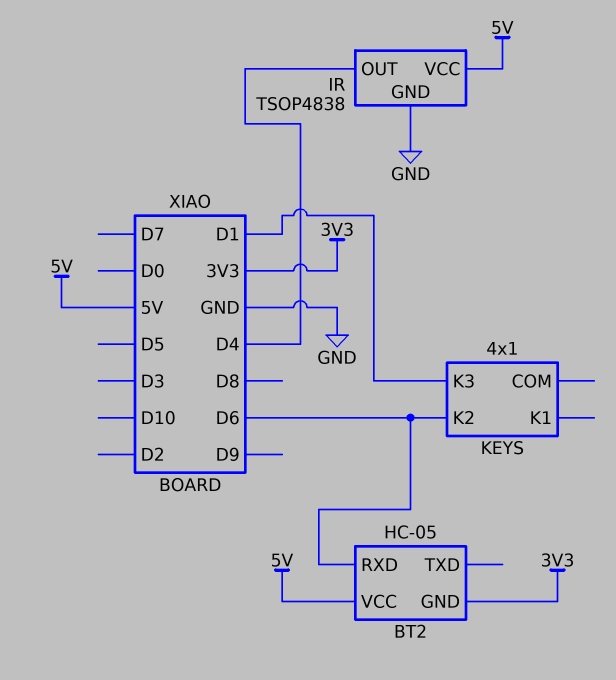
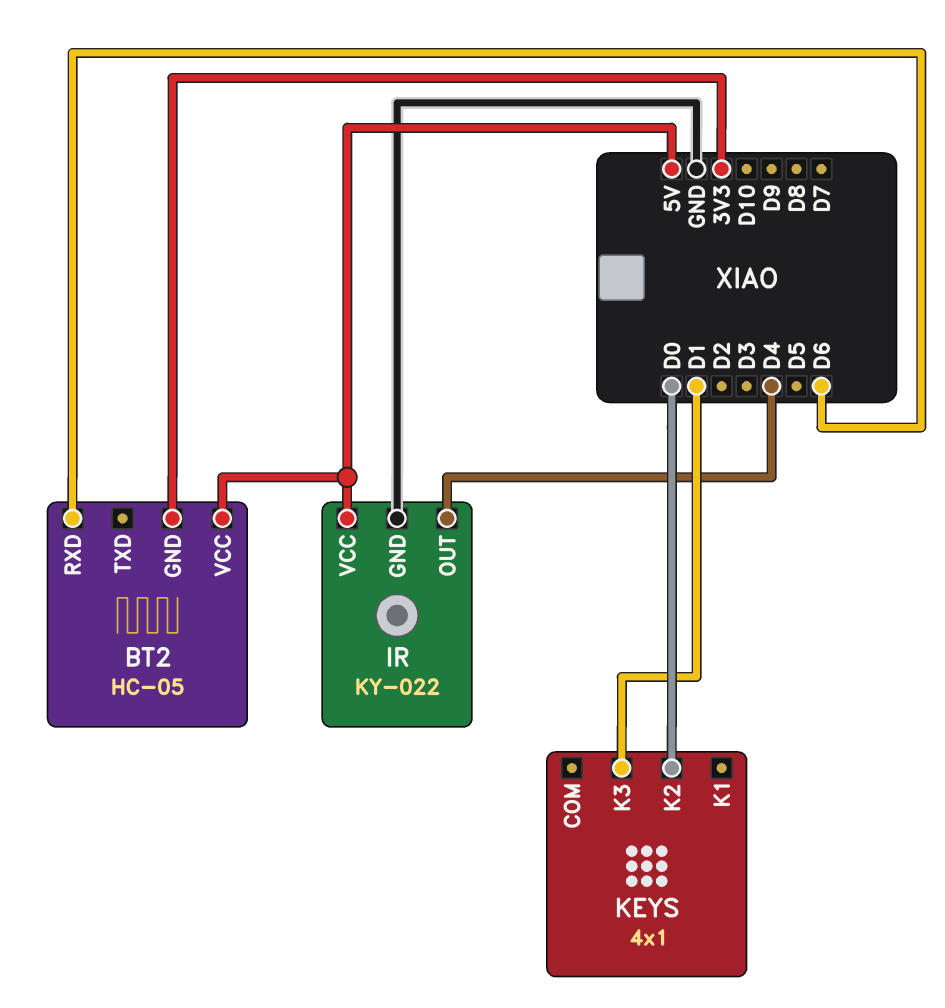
IR: TSOP4838 -> KY-022
KEYS pin K2: D6 -> D0

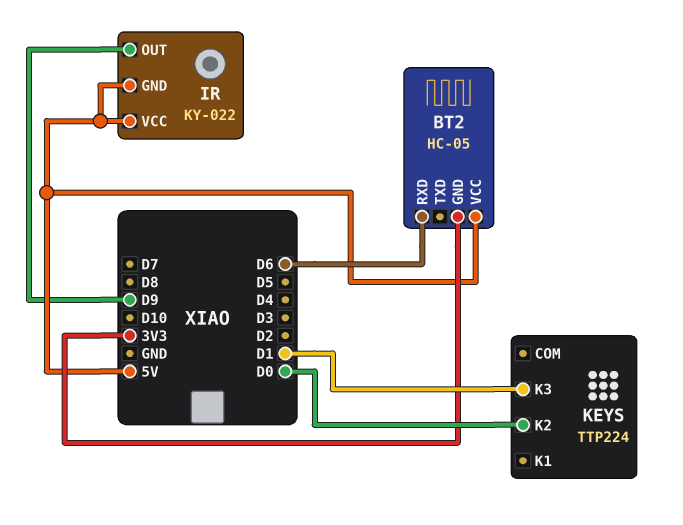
IR pin GND: GND -> 5V
IR pin OUT: D4 -> D9
KEYS: 4x1 -> TTP224

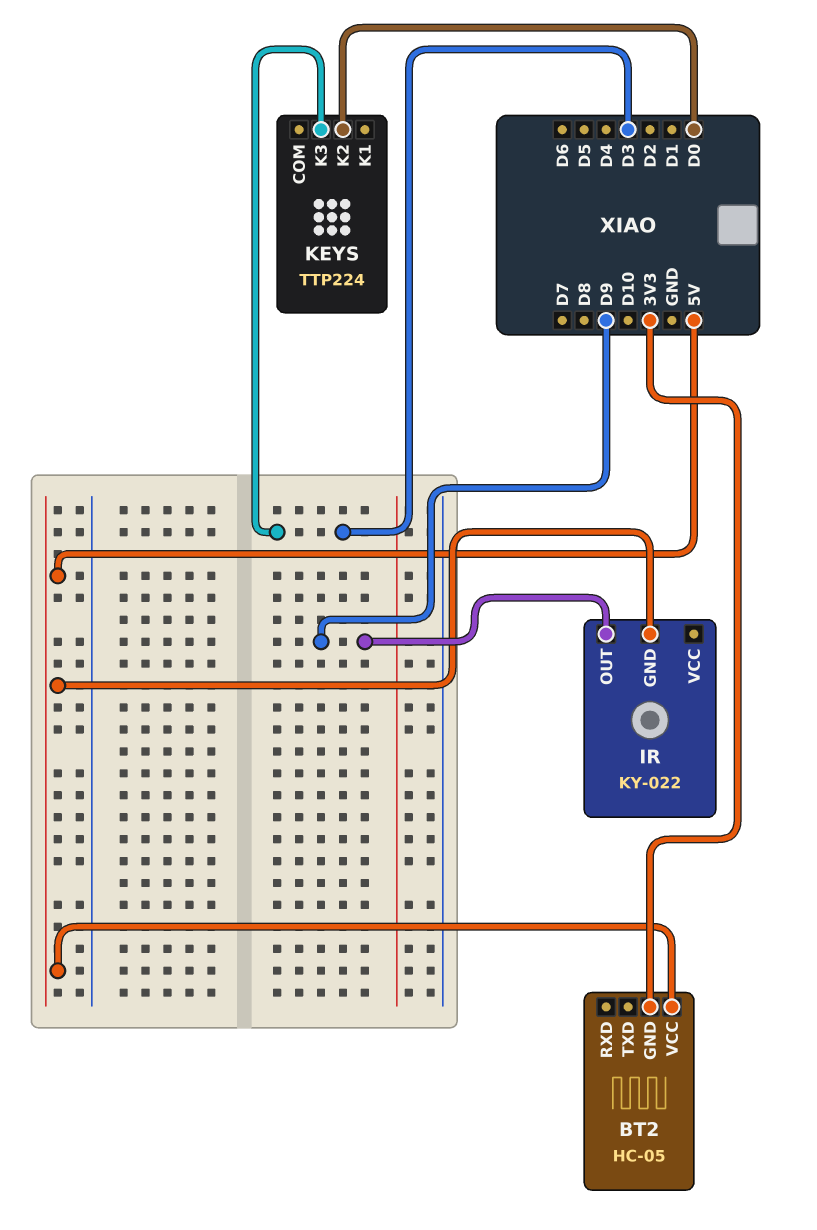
BT2 pin RXD: D6 -> none
IR pin VCC: 5V -> none
KEYS pin K3: D1 -> D3

